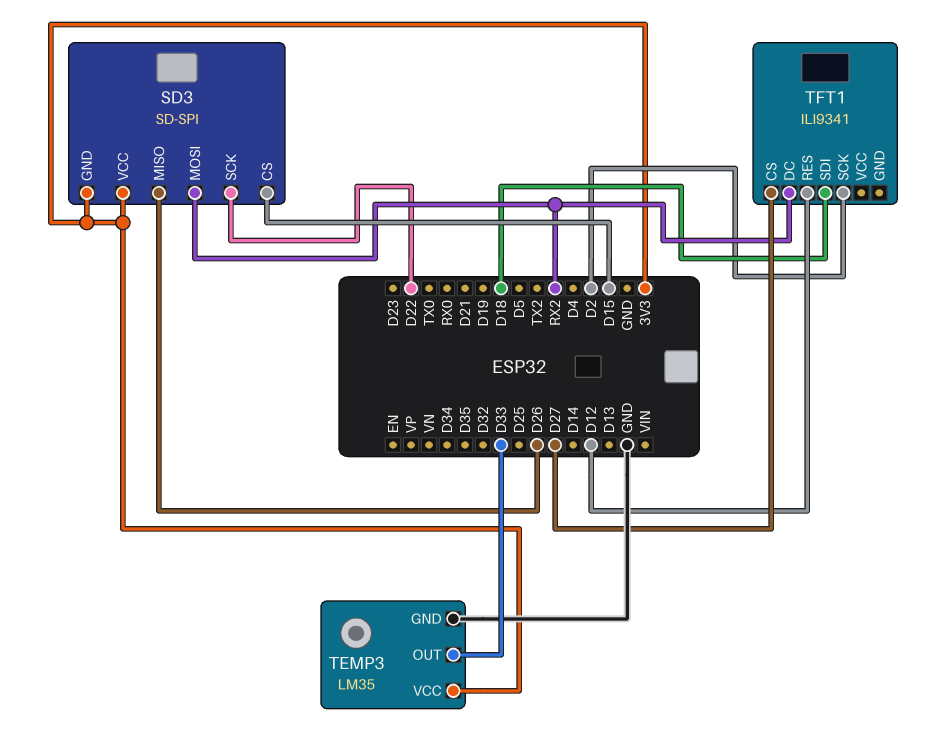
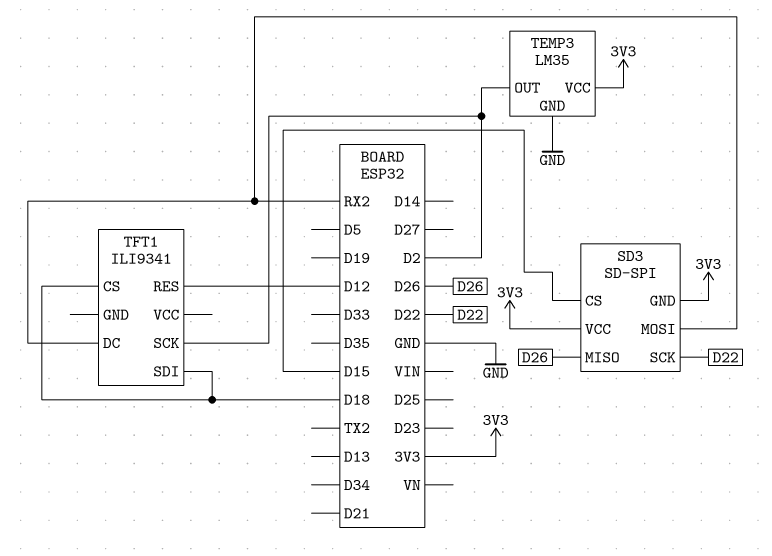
TEMP3 pin OUT: D33 -> D2
TFT1 pin CS: D27 -> D18

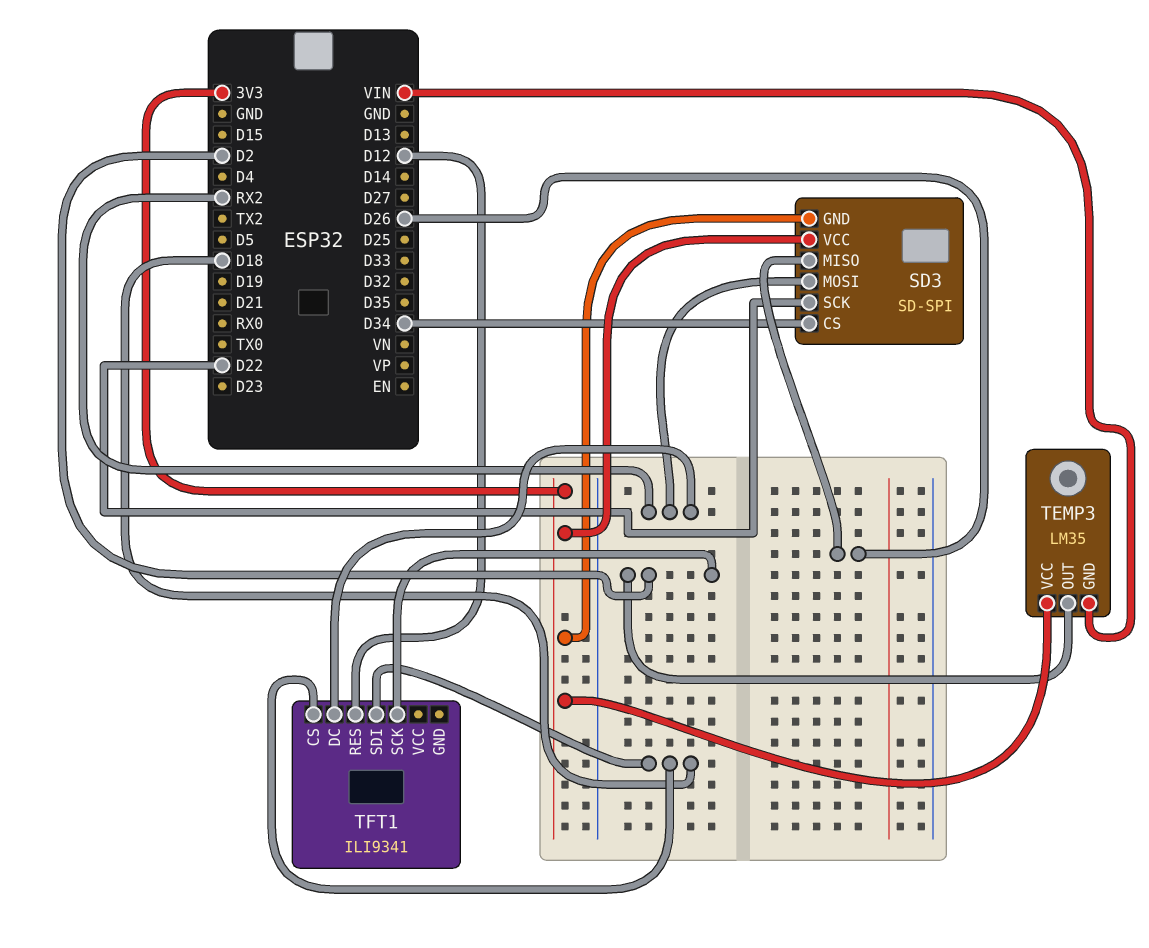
SD3 pin CS: D15 -> D34
TEMP3 pin GND: GND -> VIN

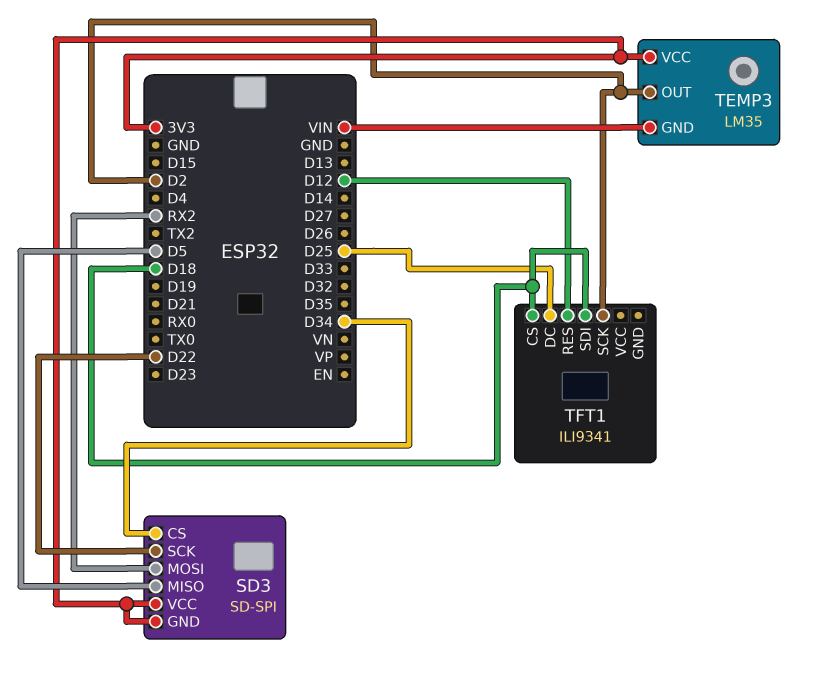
SD3 pin MISO: D26 -> D5
TFT1 pin DC: RX2 -> D25

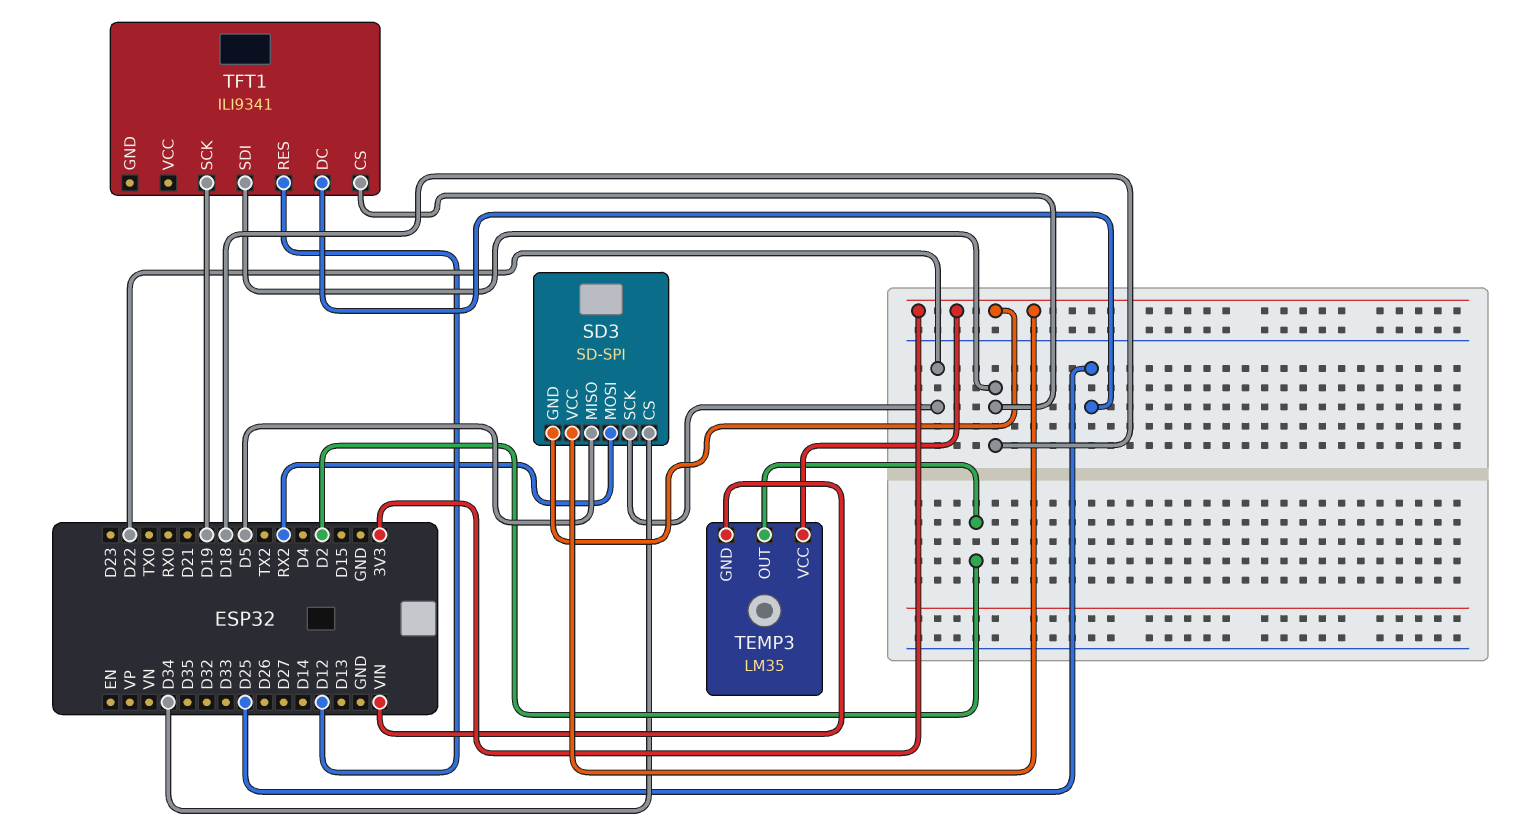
TFT1 pin SCK: D2 -> D19

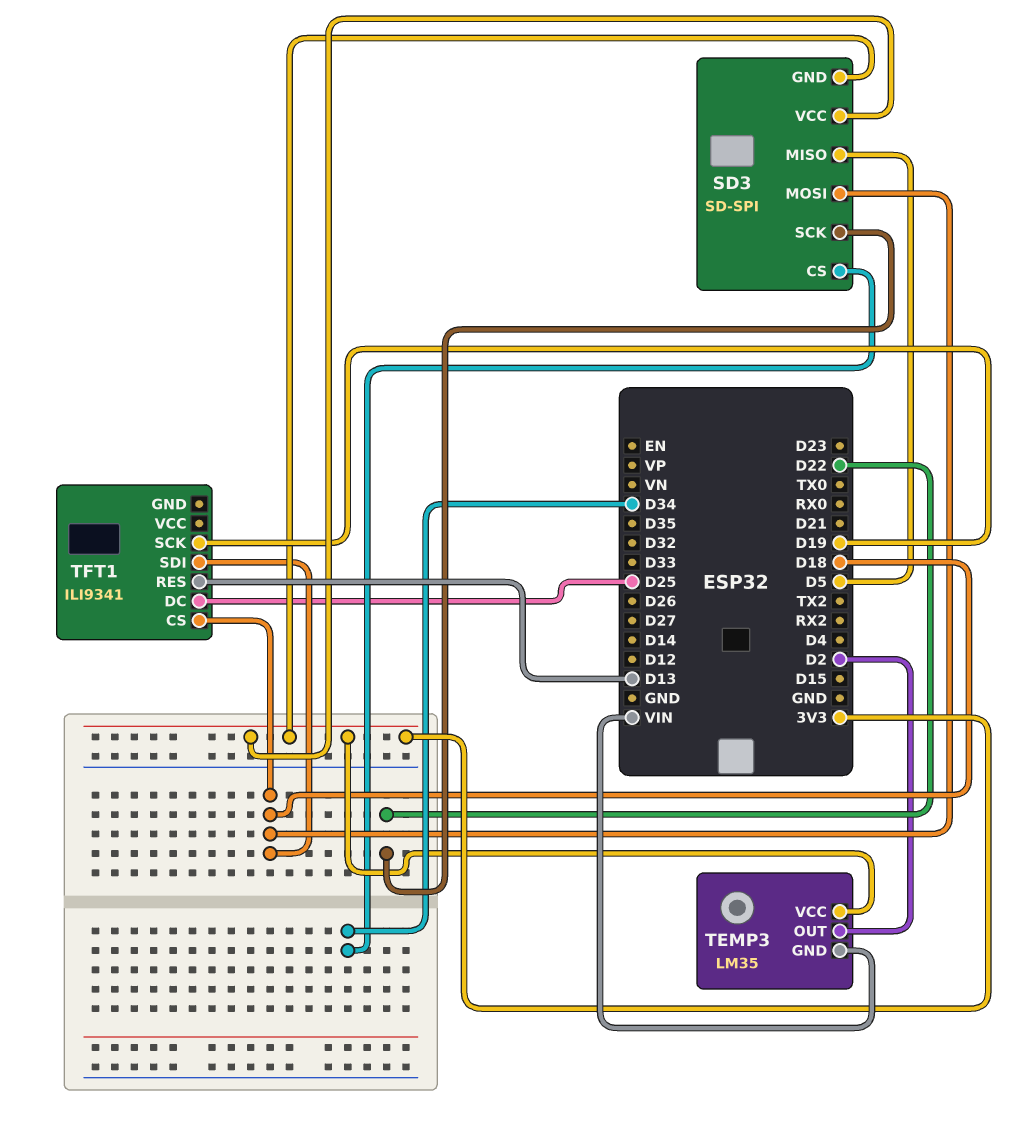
SD3 pin MOSI: RX2 -> D18
TFT1 pin RES: D12 -> D13

